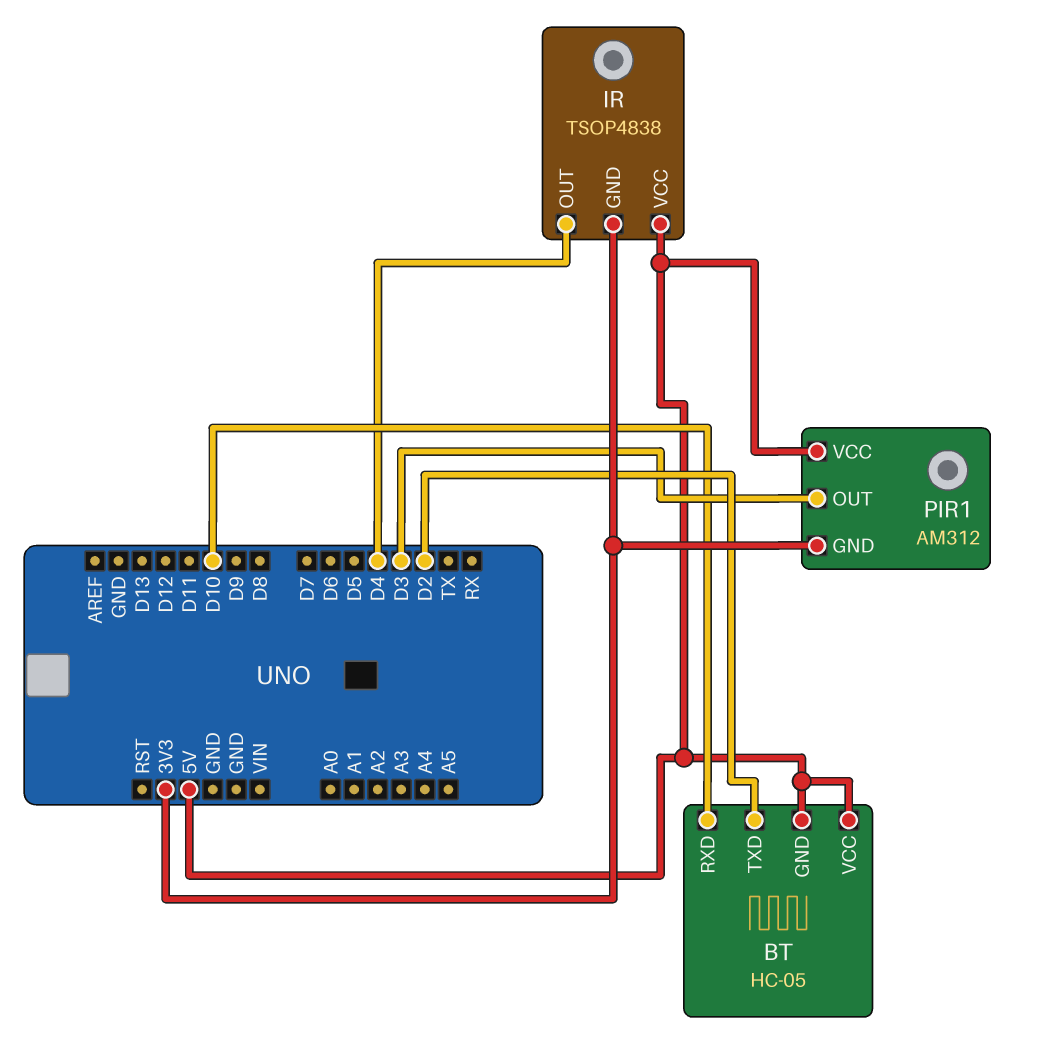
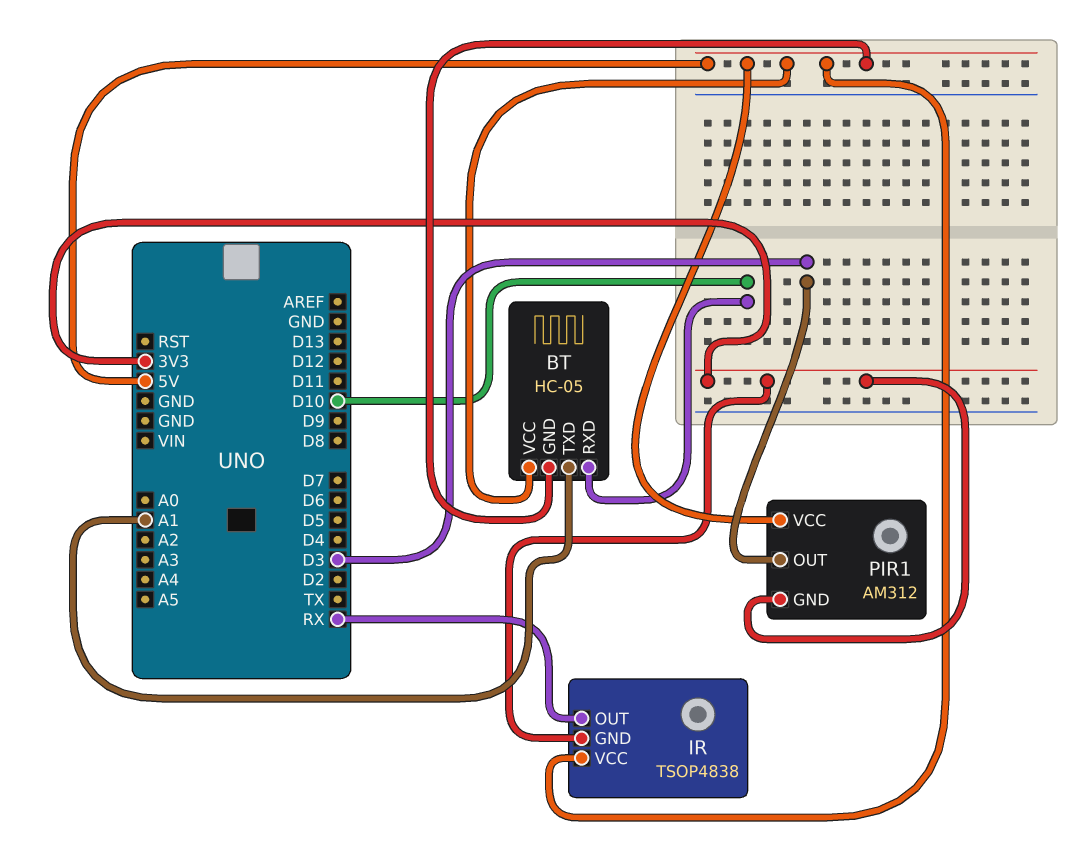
BT pin TXD: D2 -> A1
IR pin OUT: D4 -> RX

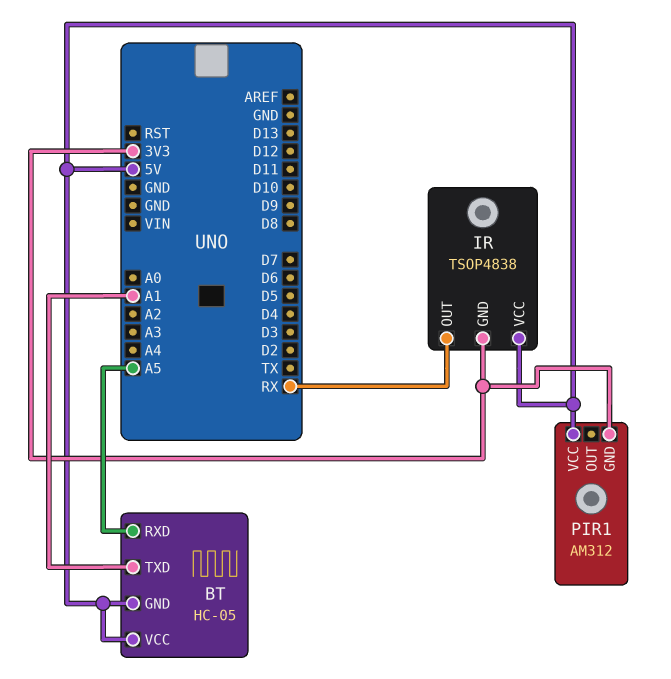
BT pin RXD: D10 -> A5
PIR1 pin OUT: D3 -> none

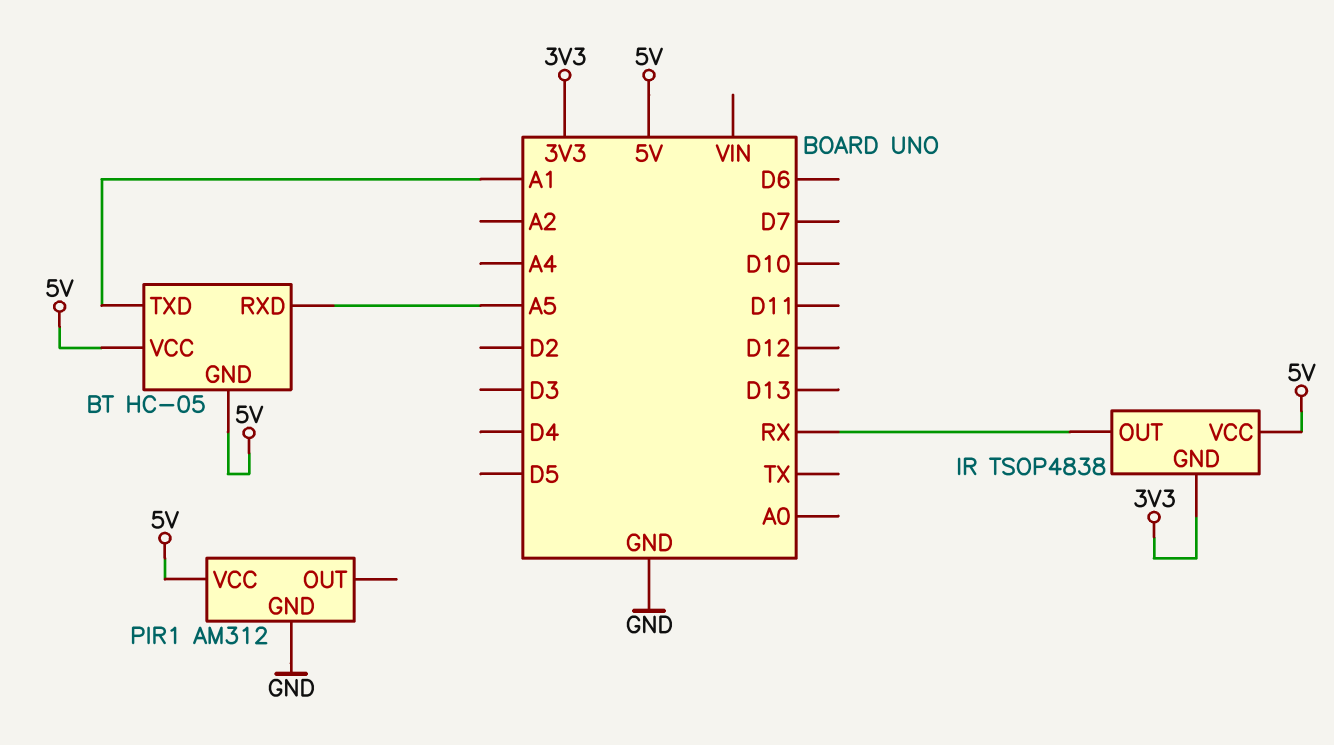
PIR1 pin GND: 3V3 -> GND

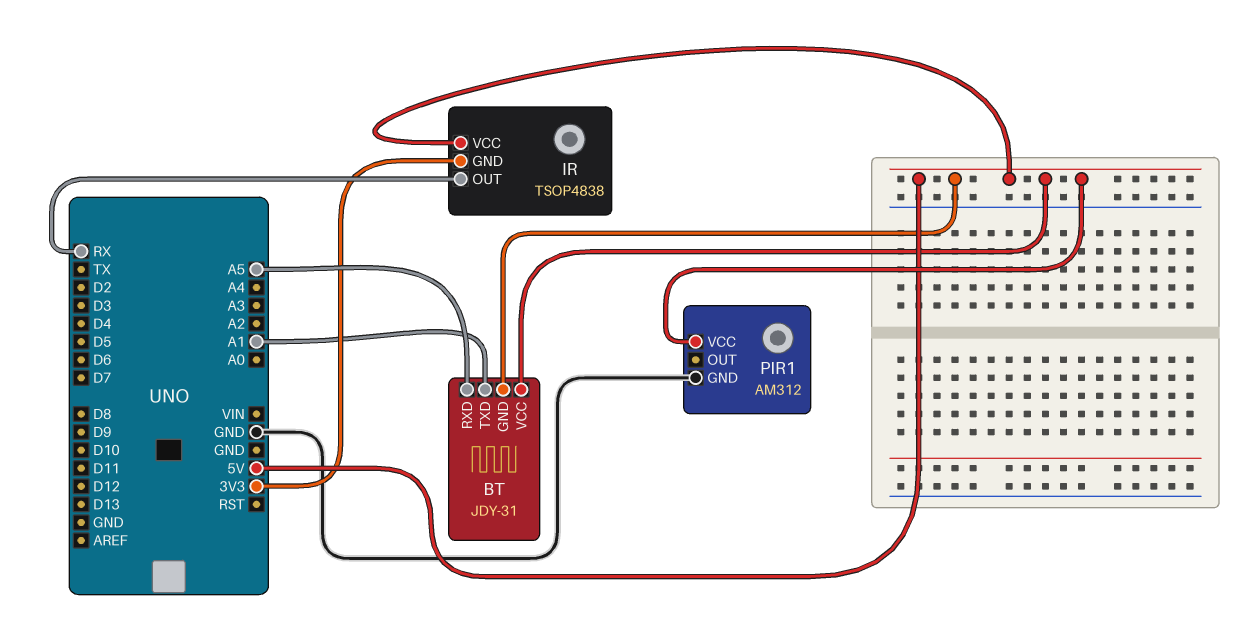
BT: HC-05 -> JDY-31

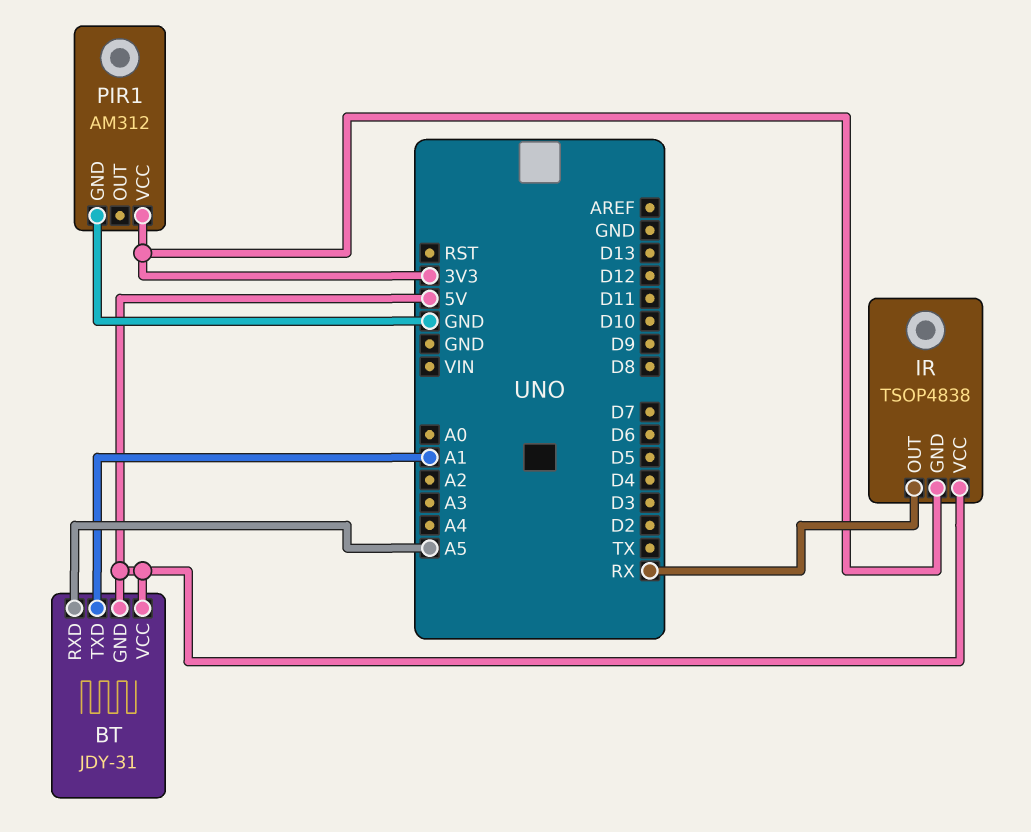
PIR1 pin VCC: 5V -> 3V3

